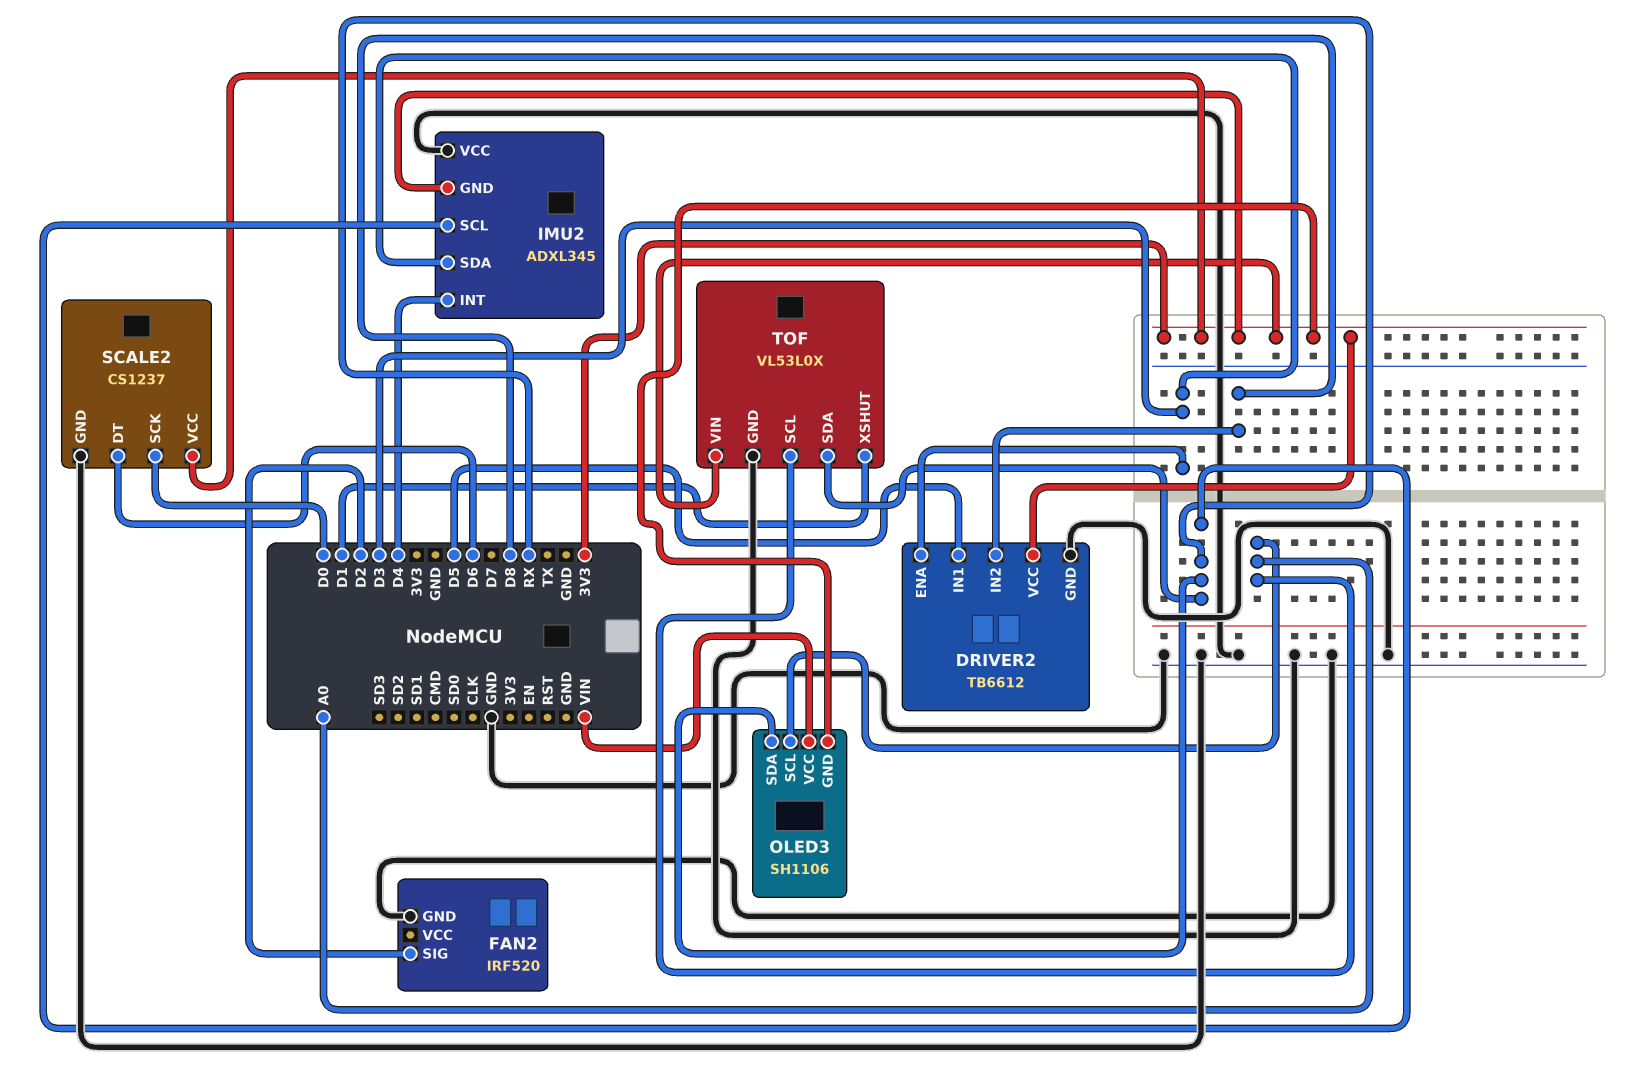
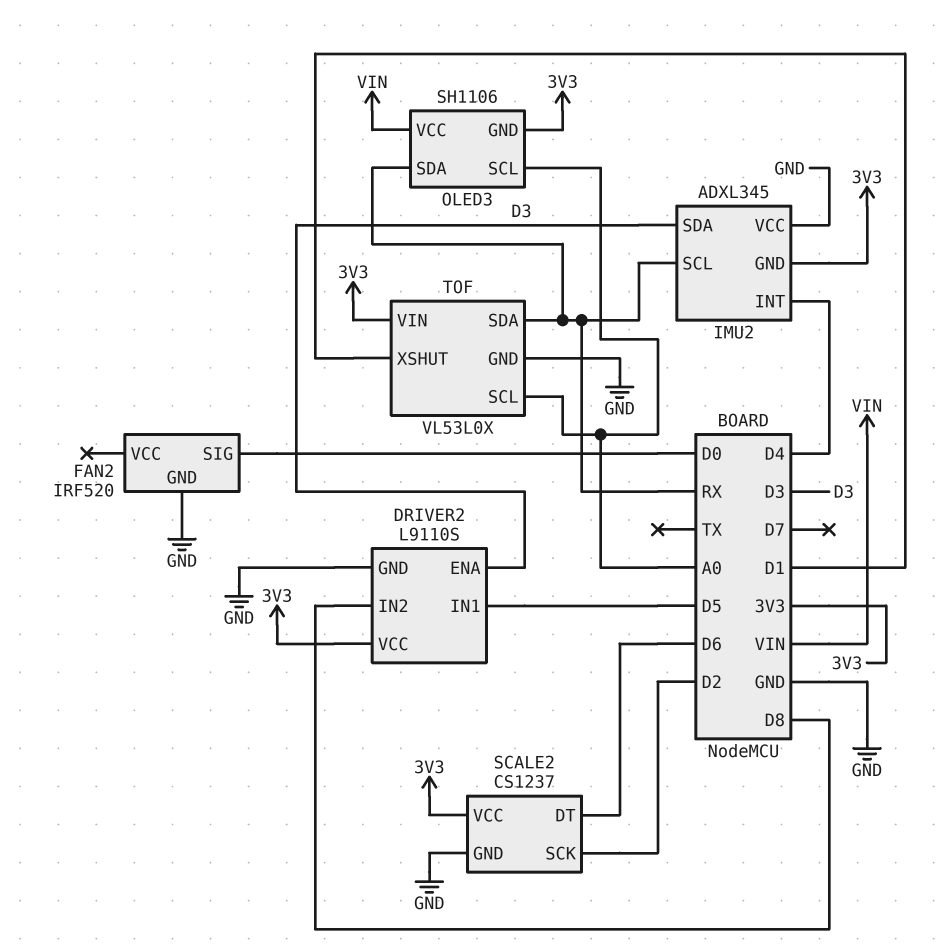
DRIVER2: TB6612 -> L9110S
FAN2 pin SIG: D2 -> D0
SCALE2 pin SCK: D0 -> D2

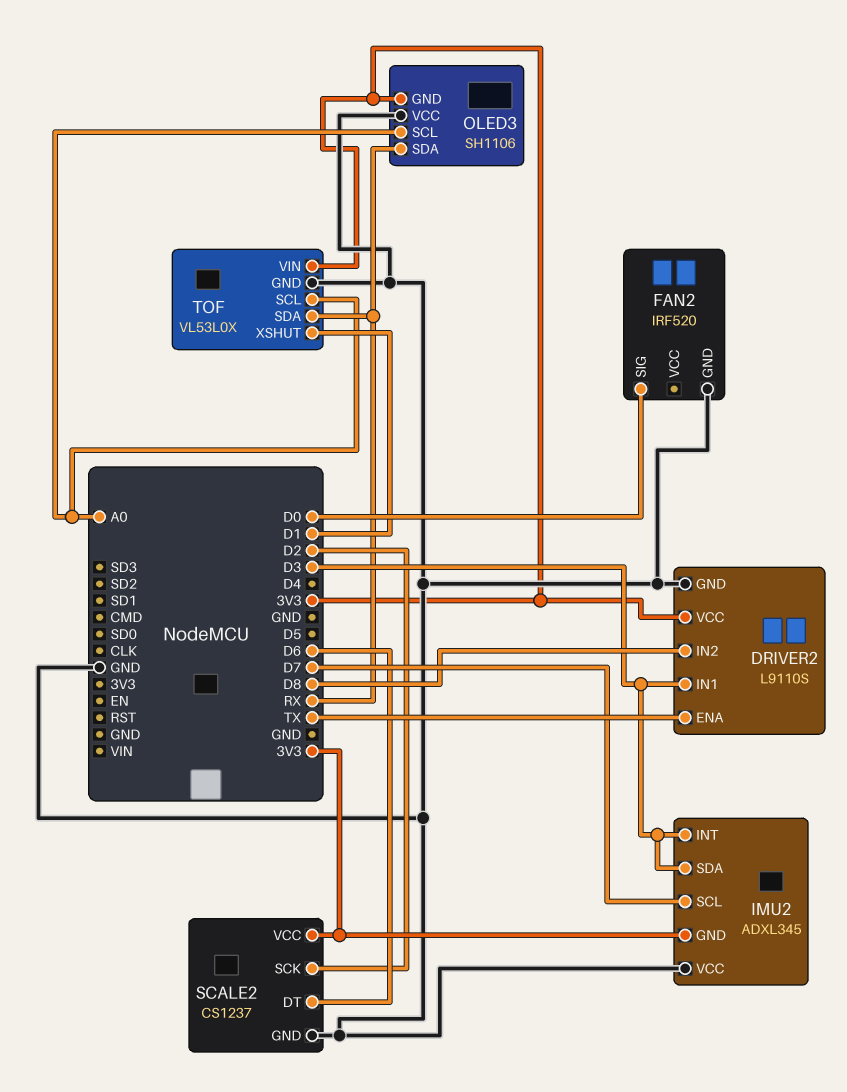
DRIVER2 pin ENA: D3 -> TX
DRIVER2 pin IN1: D5 -> D3
IMU2 pin INT: D4 -> D3
IMU2 pin SCL: RX -> D7
OLED3 pin VCC: VIN -> GND

